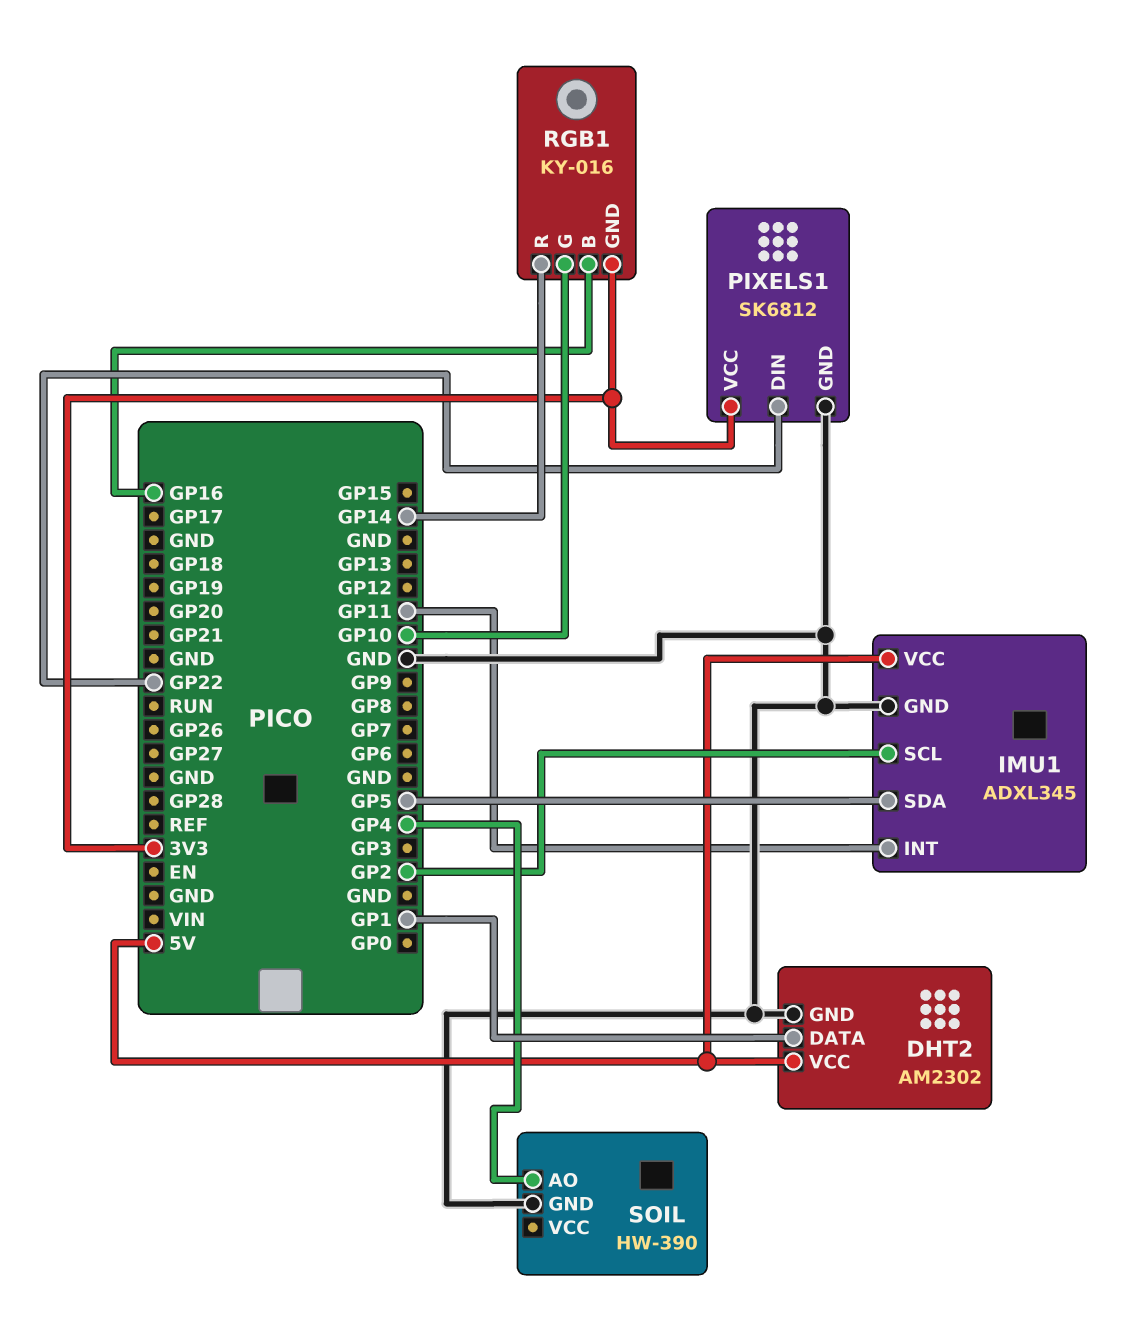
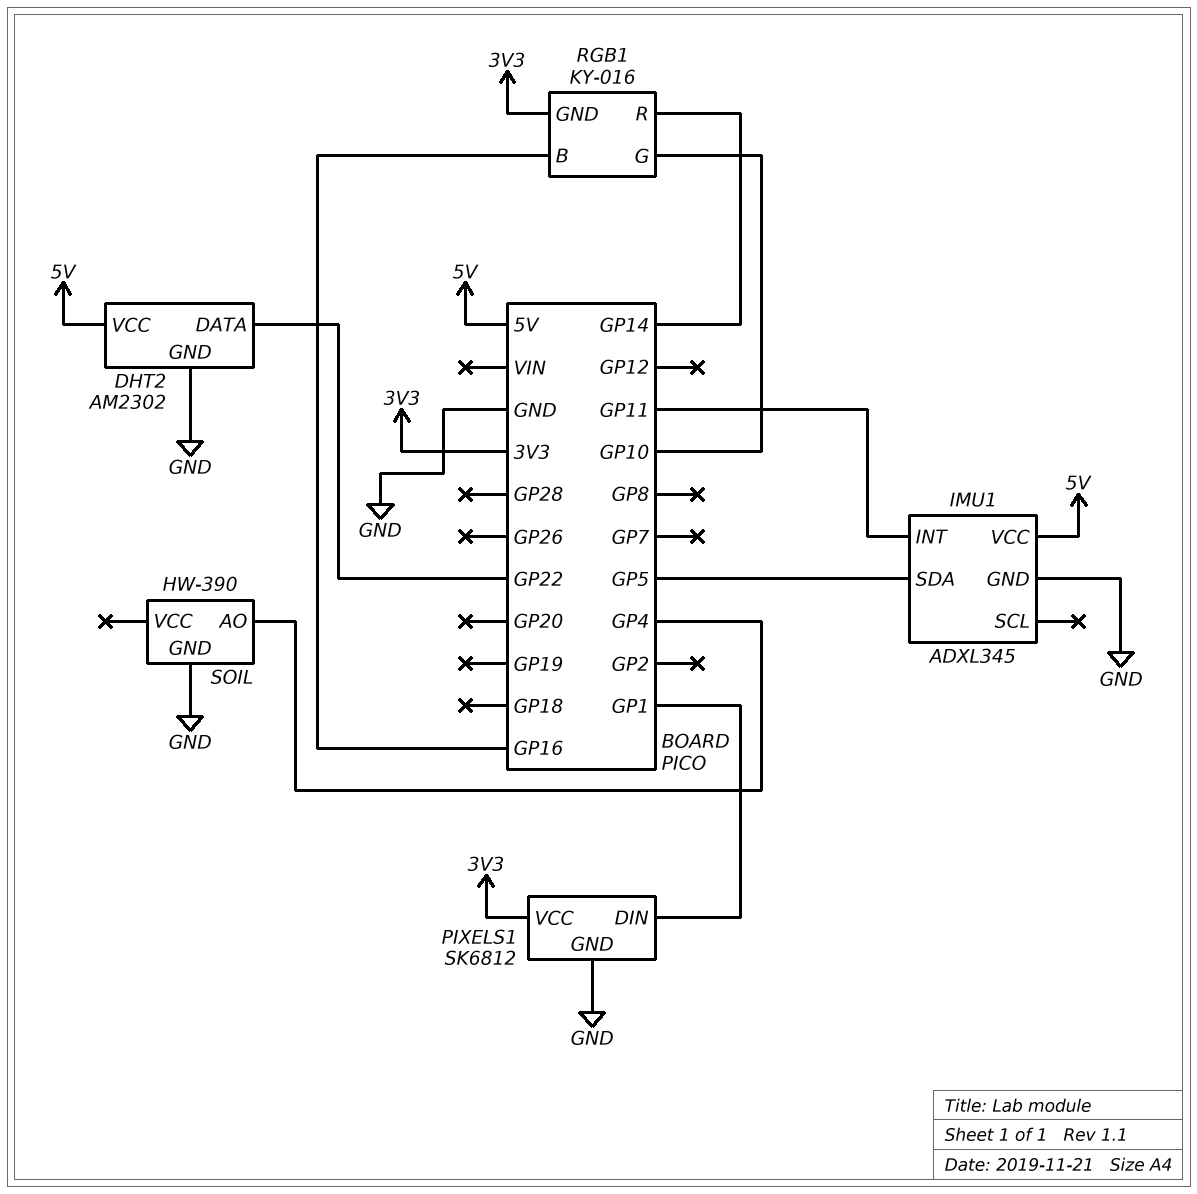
DHT2 pin DATA: GP1 -> GP22
IMU1 pin SCL: GP2 -> none
PIXELS1 pin DIN: GP22 -> GP1

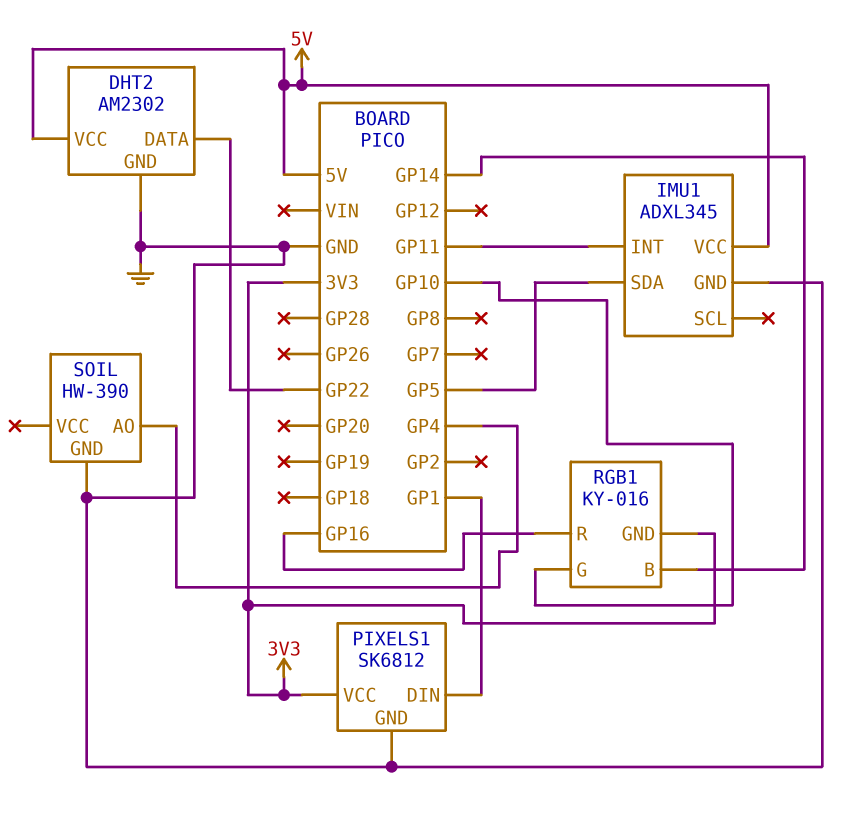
RGB1 pin B: GP16 -> GP14
RGB1 pin R: GP14 -> GP16

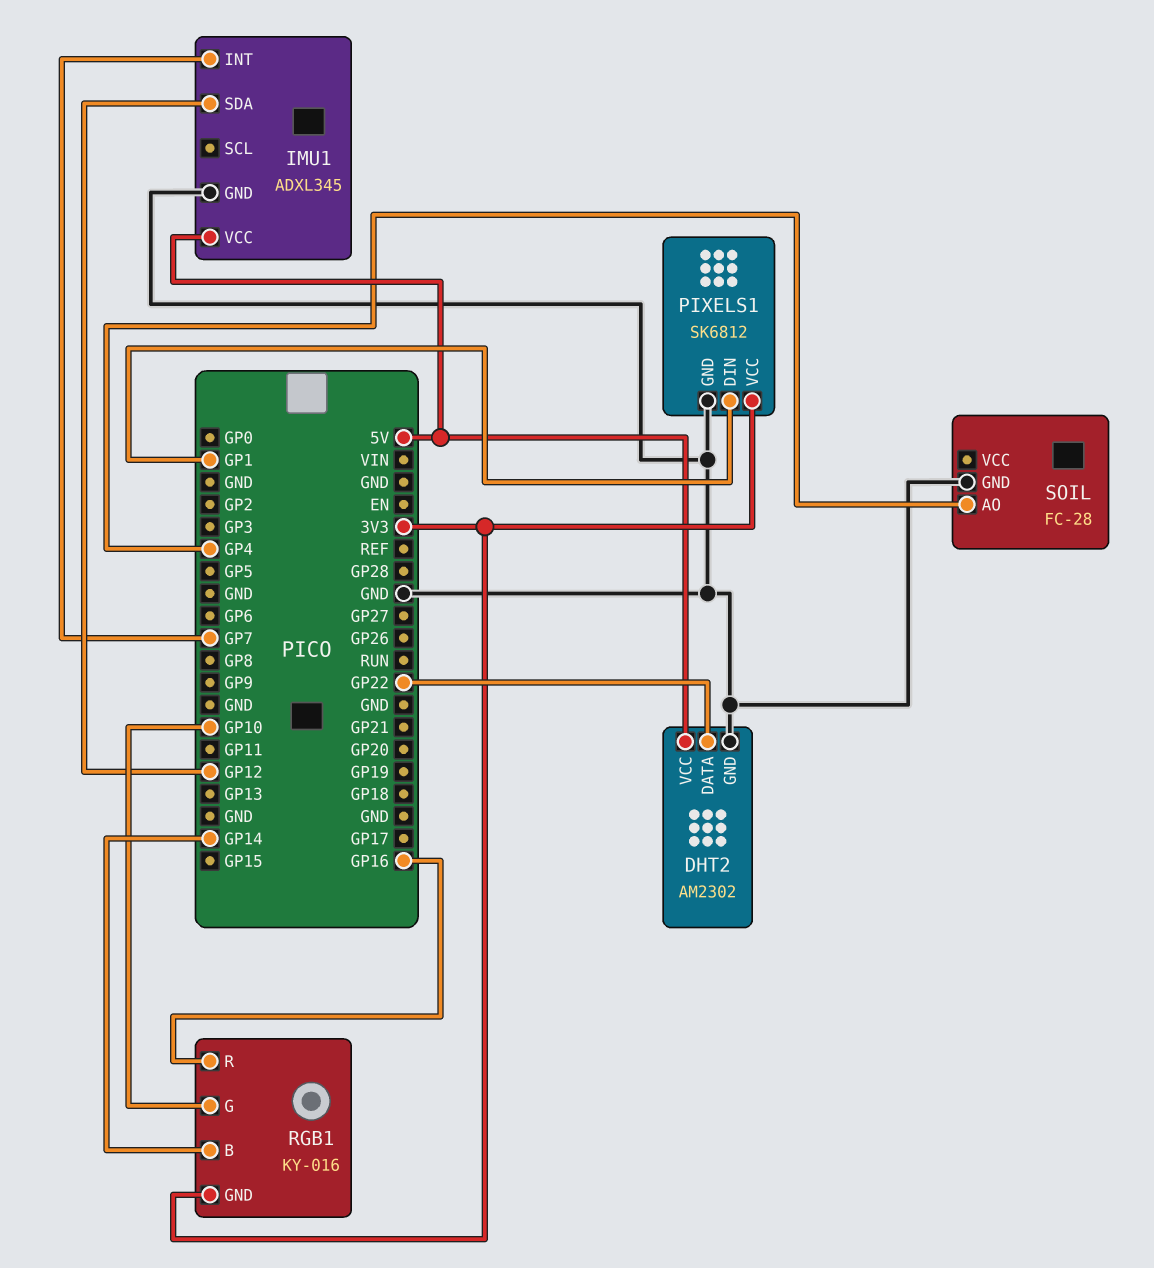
IMU1 pin INT: GP11 -> GP7
IMU1 pin SDA: GP5 -> GP12
SOIL: HW-390 -> FC-28

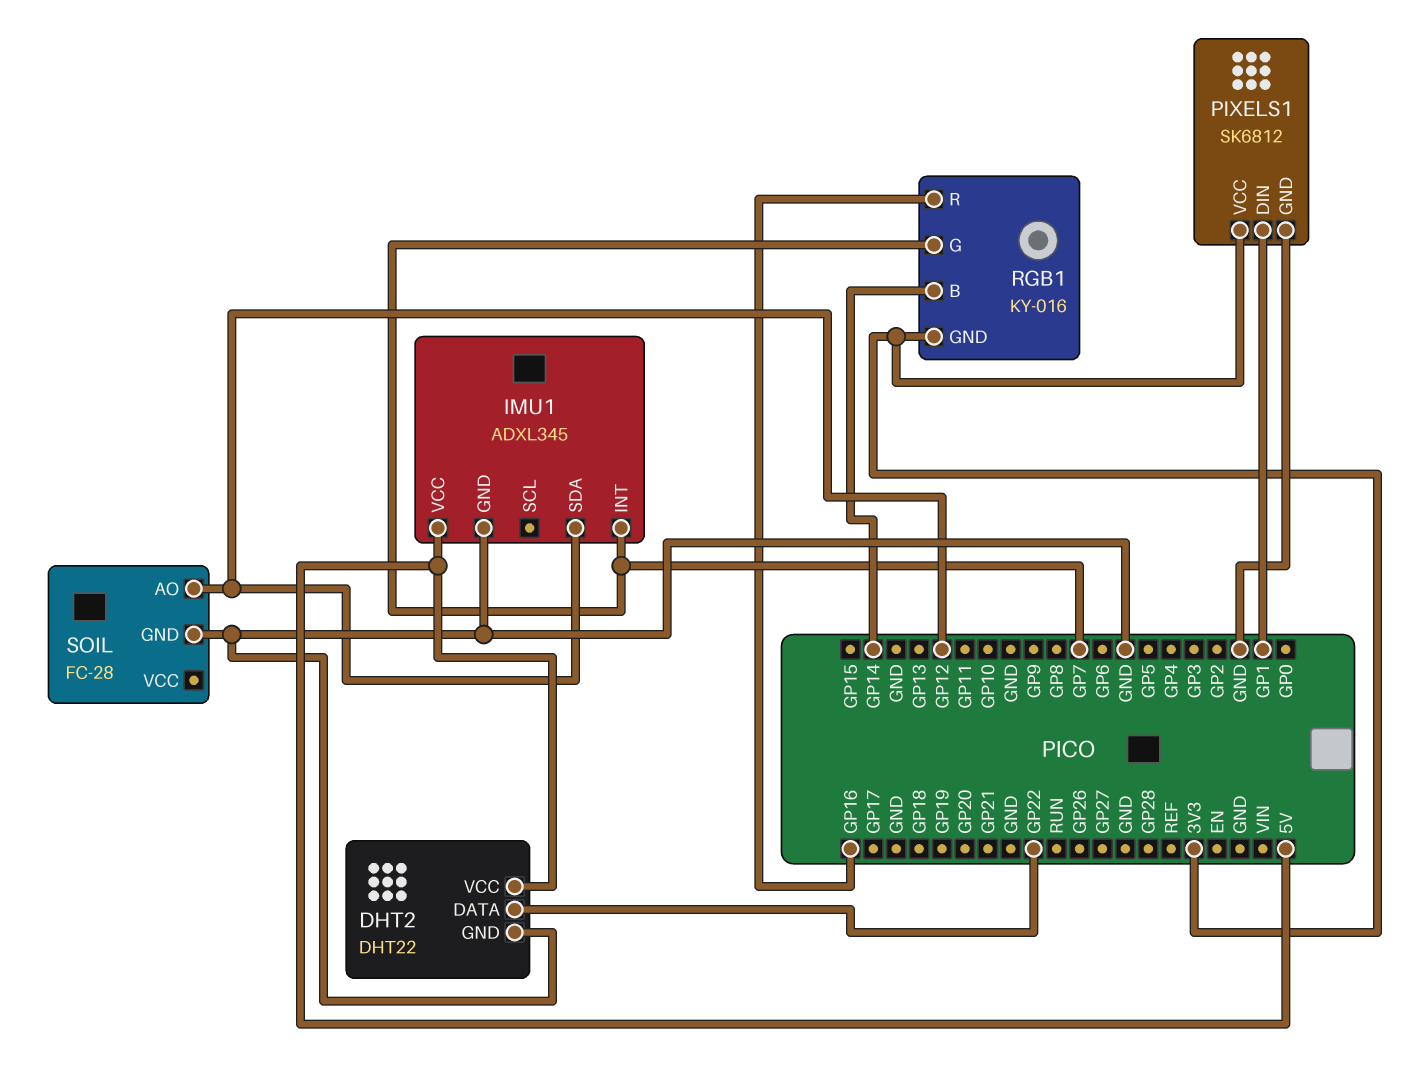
DHT2: AM2302 -> DHT22
RGB1 pin G: GP10 -> GP7
SOIL pin AO: GP4 -> GP12

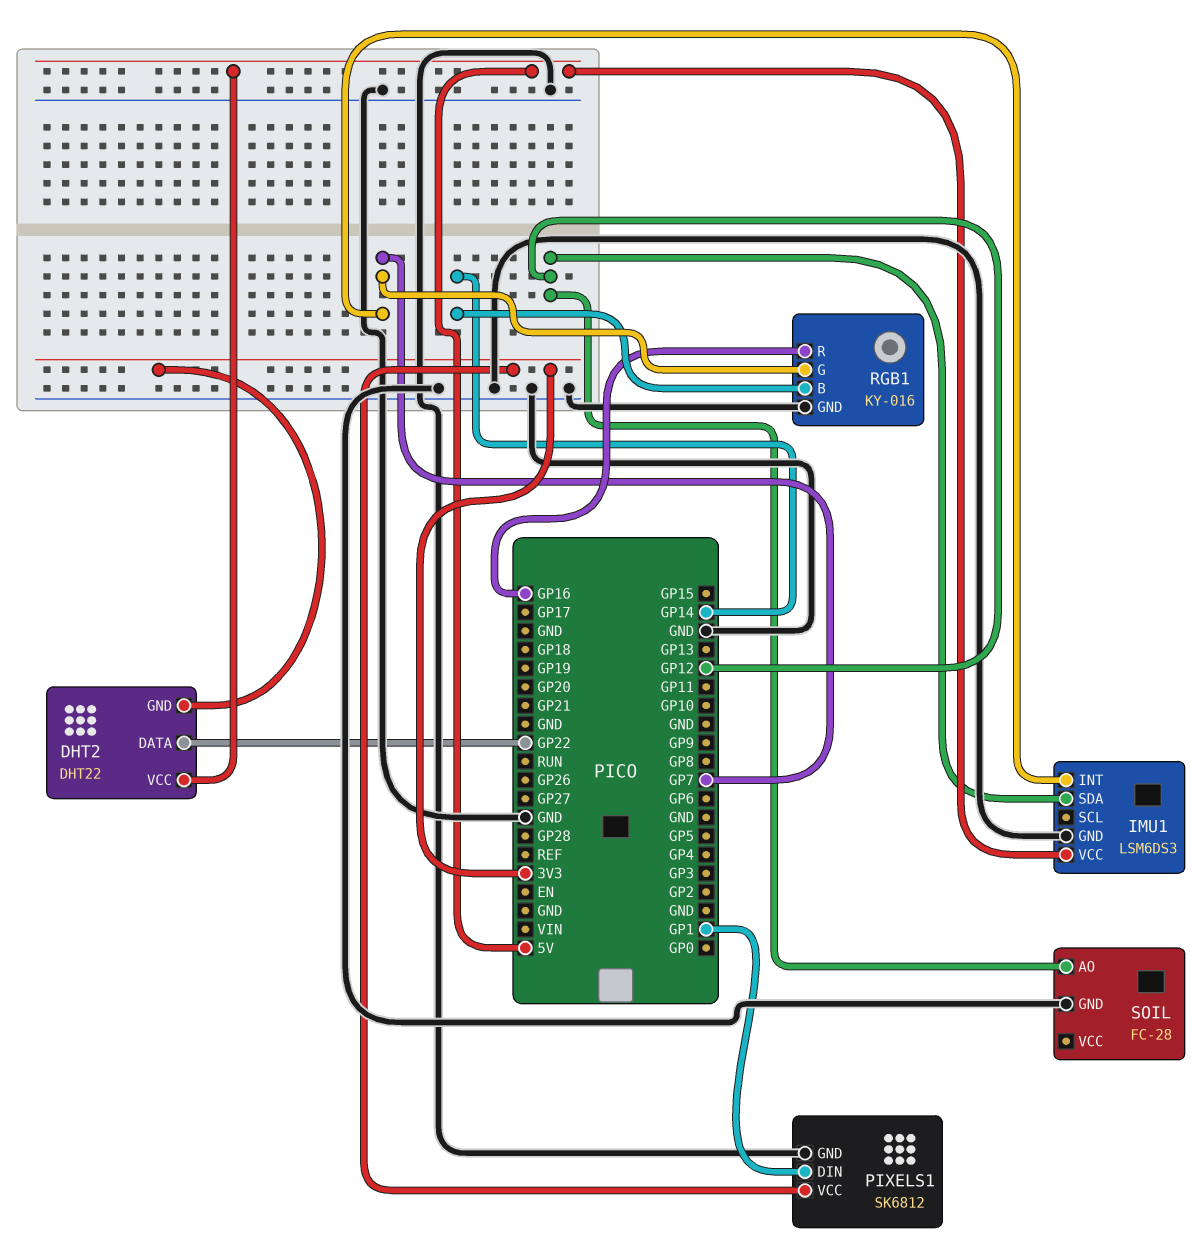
DHT2 pin GND: GND -> 3V3
IMU1: ADXL345 -> LSM6DS3
RGB1 pin GND: 3V3 -> GND

